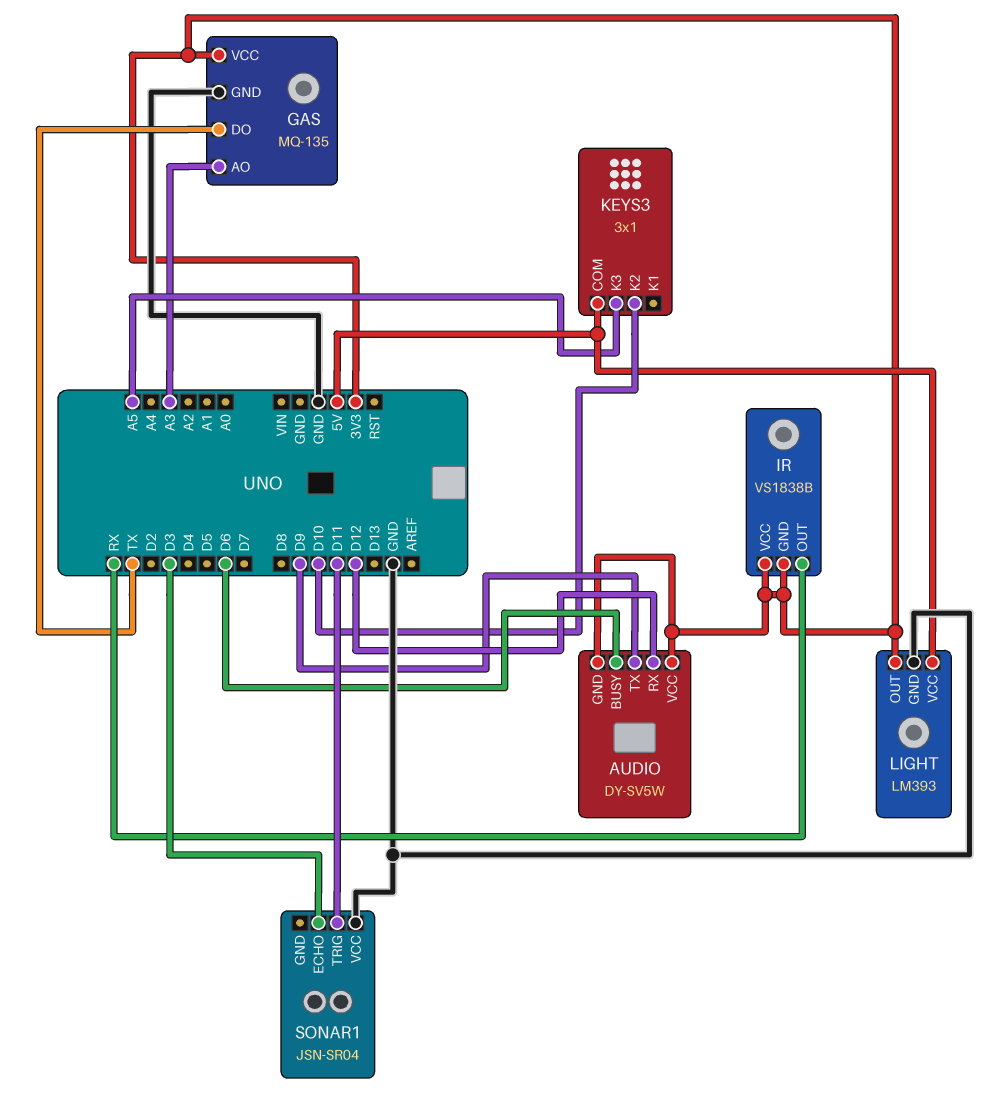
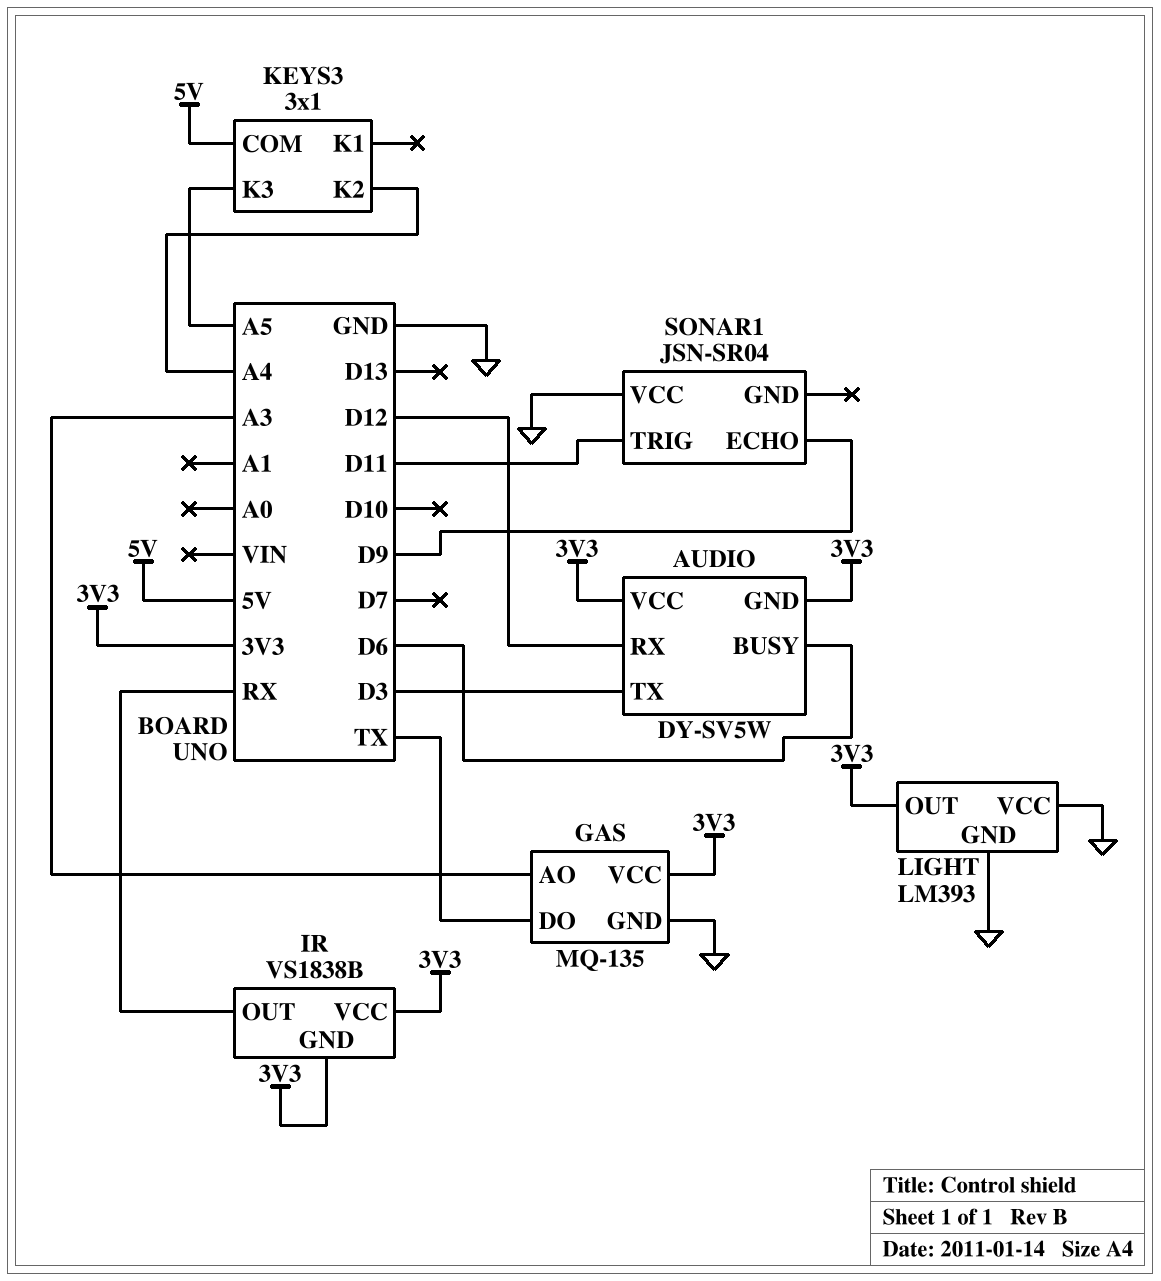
AUDIO pin TX: D9 -> D3
KEYS3 pin K2: D10 -> A4
LIGHT pin VCC: 5V -> GND
SONAR1 pin ECHO: D3 -> D9

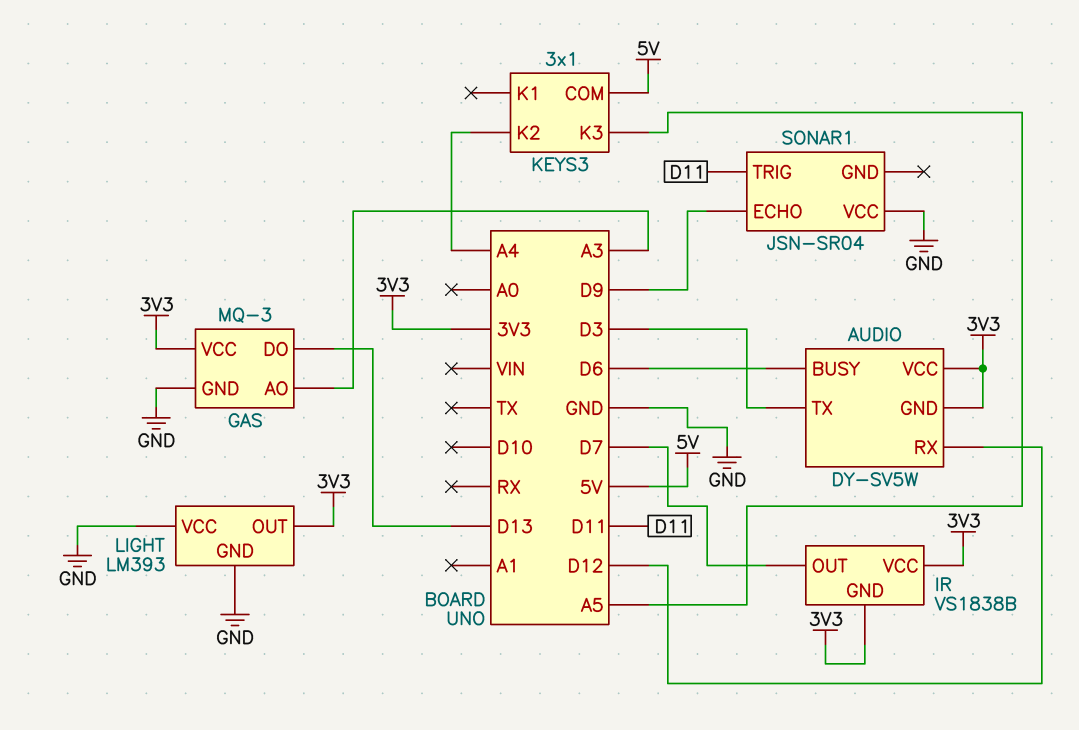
GAS: MQ-135 -> MQ-3
GAS pin DO: TX -> D13
IR pin OUT: RX -> D7

